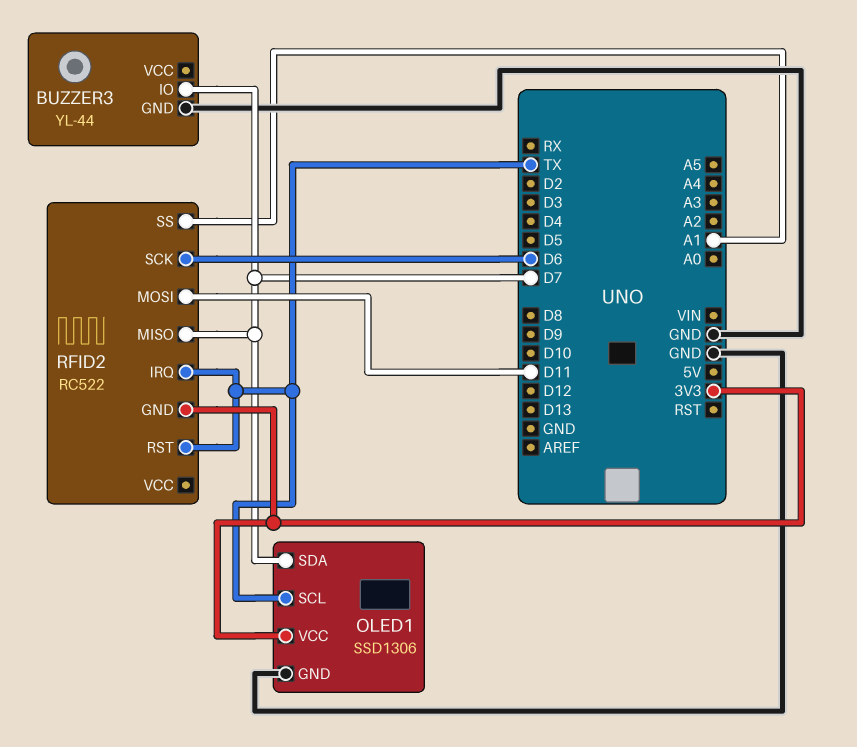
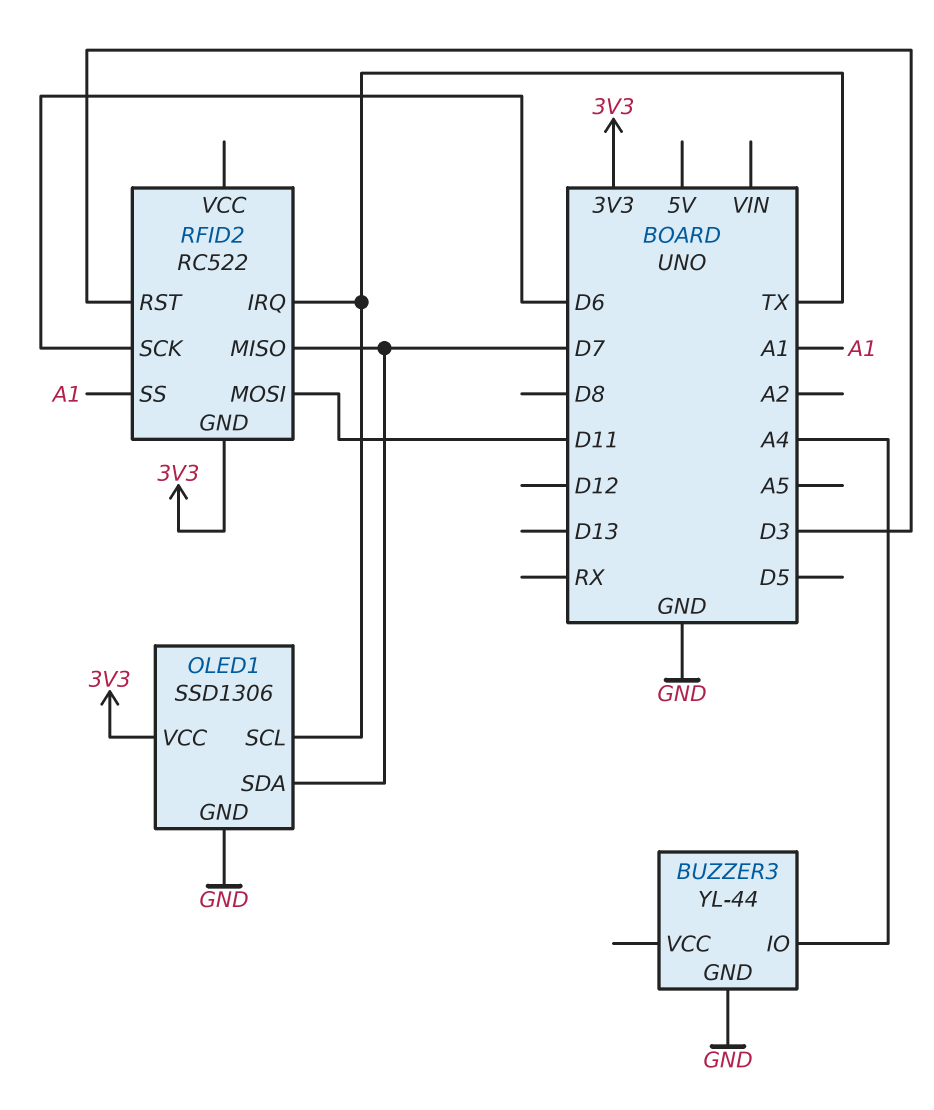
BUZZER3 pin IO: D7 -> A4
RFID2 pin RST: TX -> D3

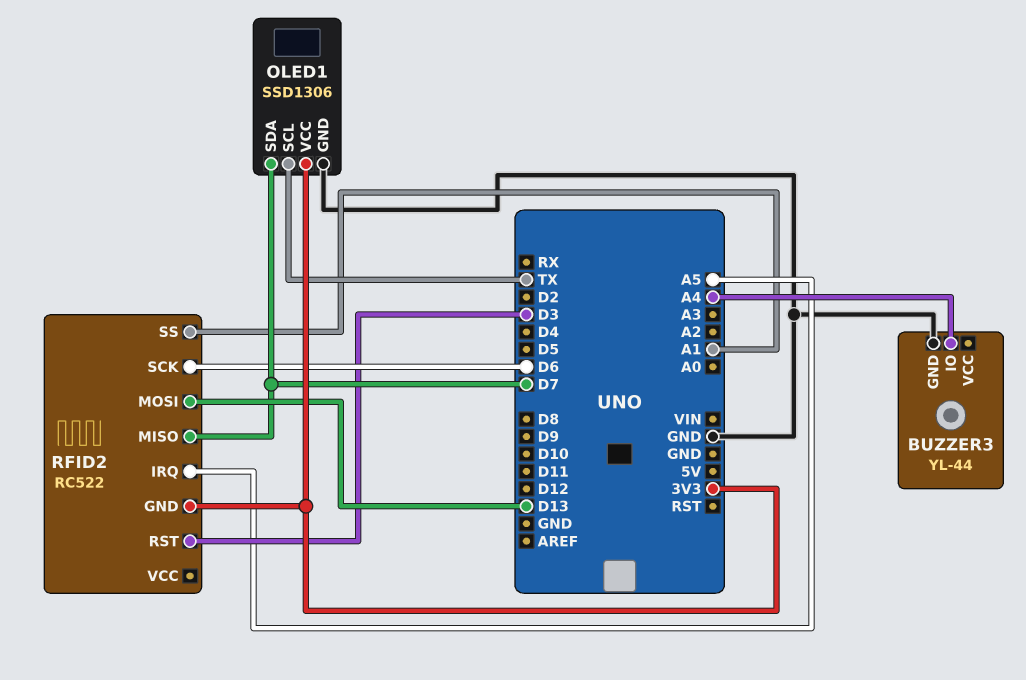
RFID2 pin IRQ: TX -> A5
RFID2 pin MOSI: D11 -> D13

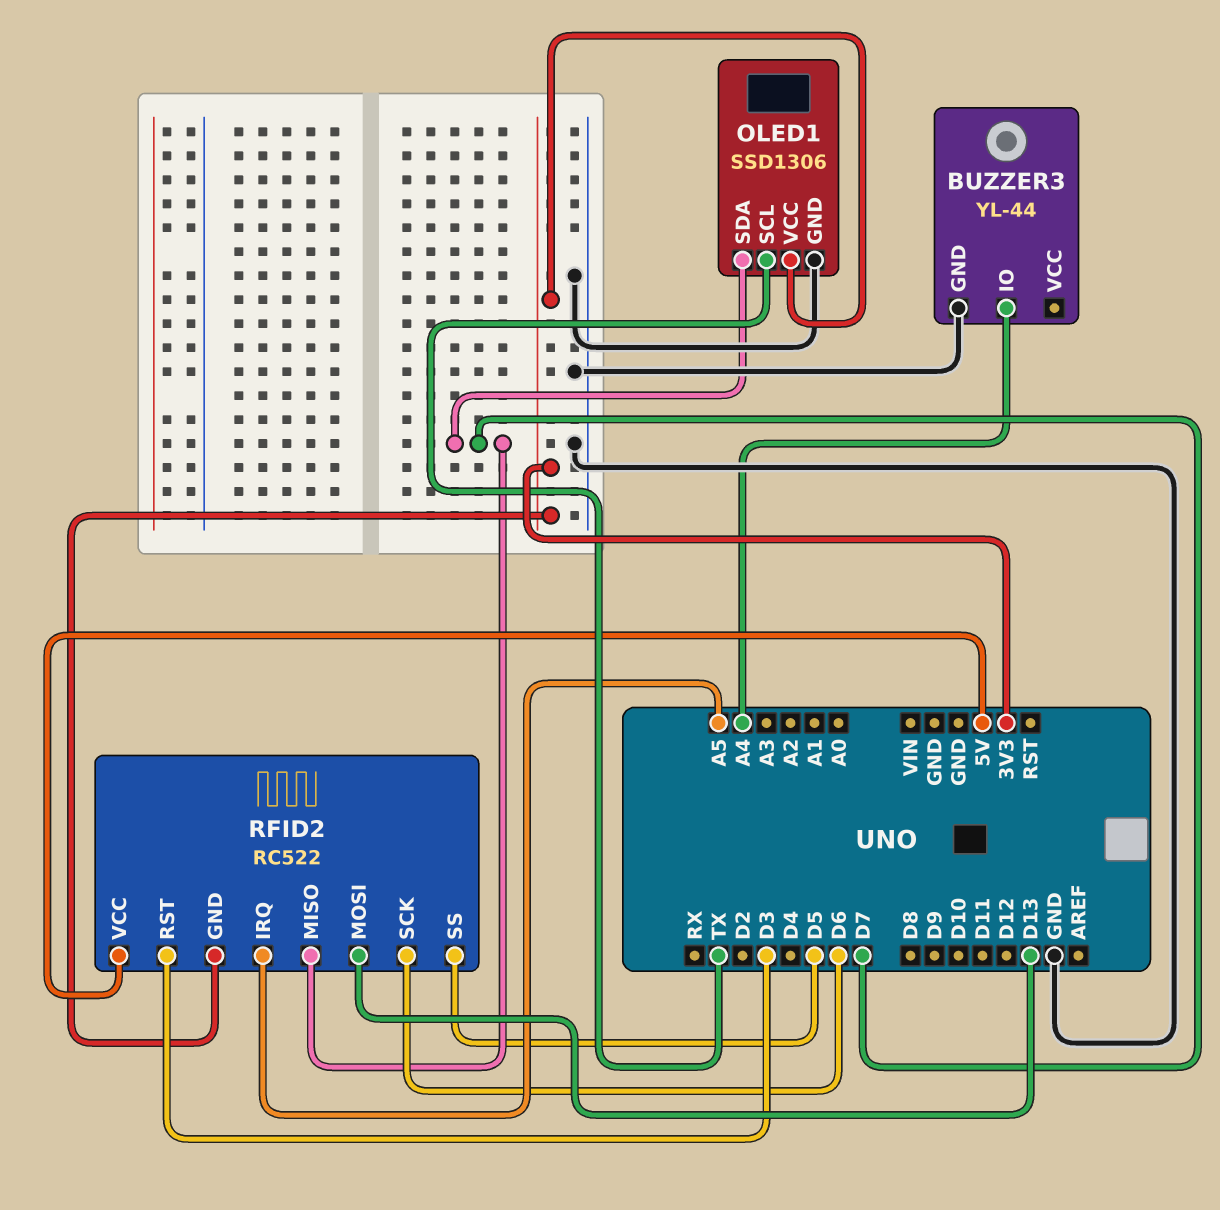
RFID2 pin SS: A1 -> D5
RFID2 pin VCC: none -> 5V

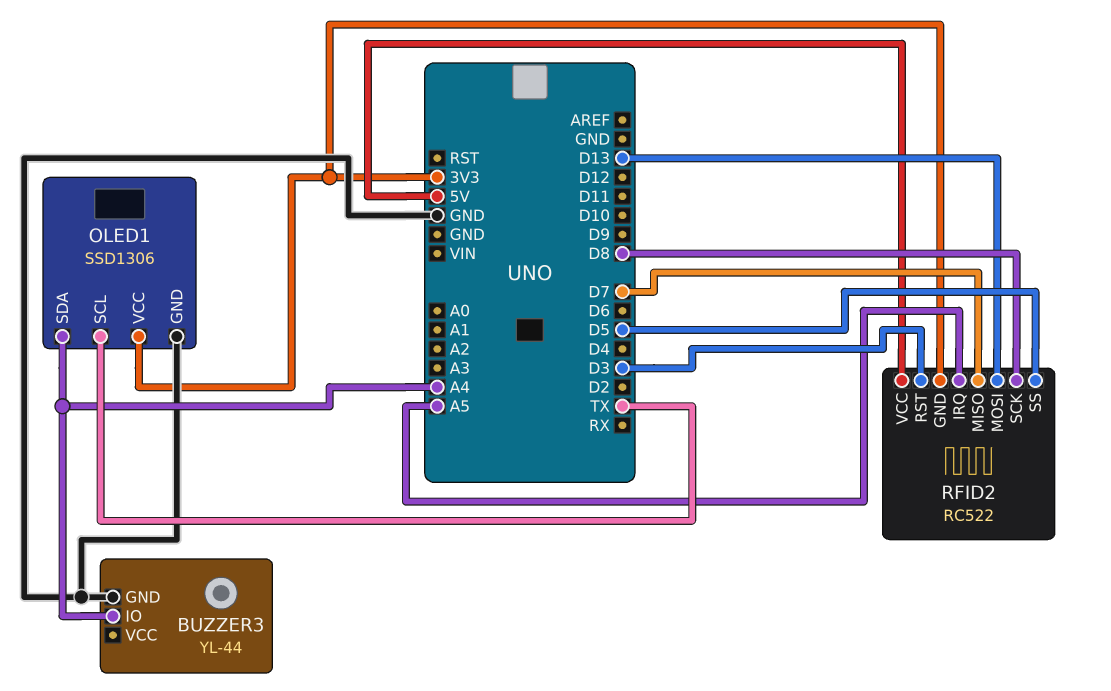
OLED1 pin SDA: D7 -> A4
RFID2 pin SCK: D6 -> D8

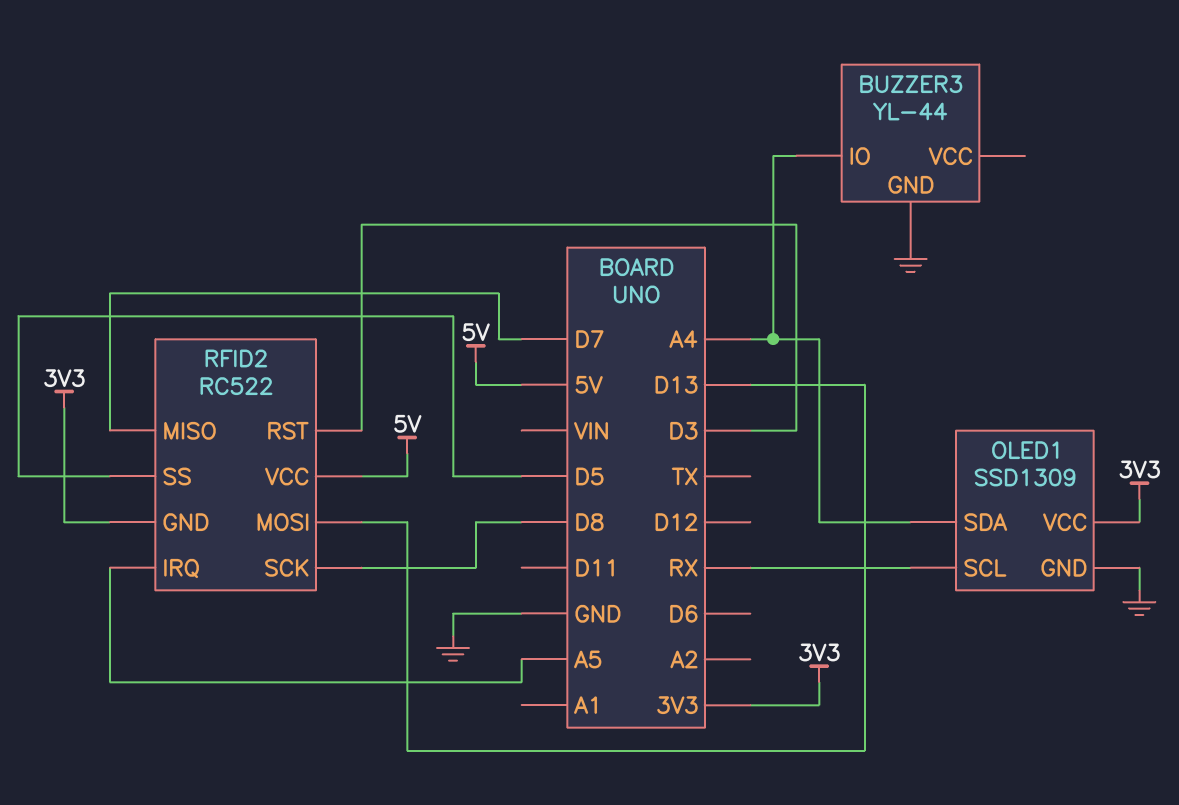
OLED1: SSD1306 -> SSD1309
OLED1 pin SCL: TX -> RX

